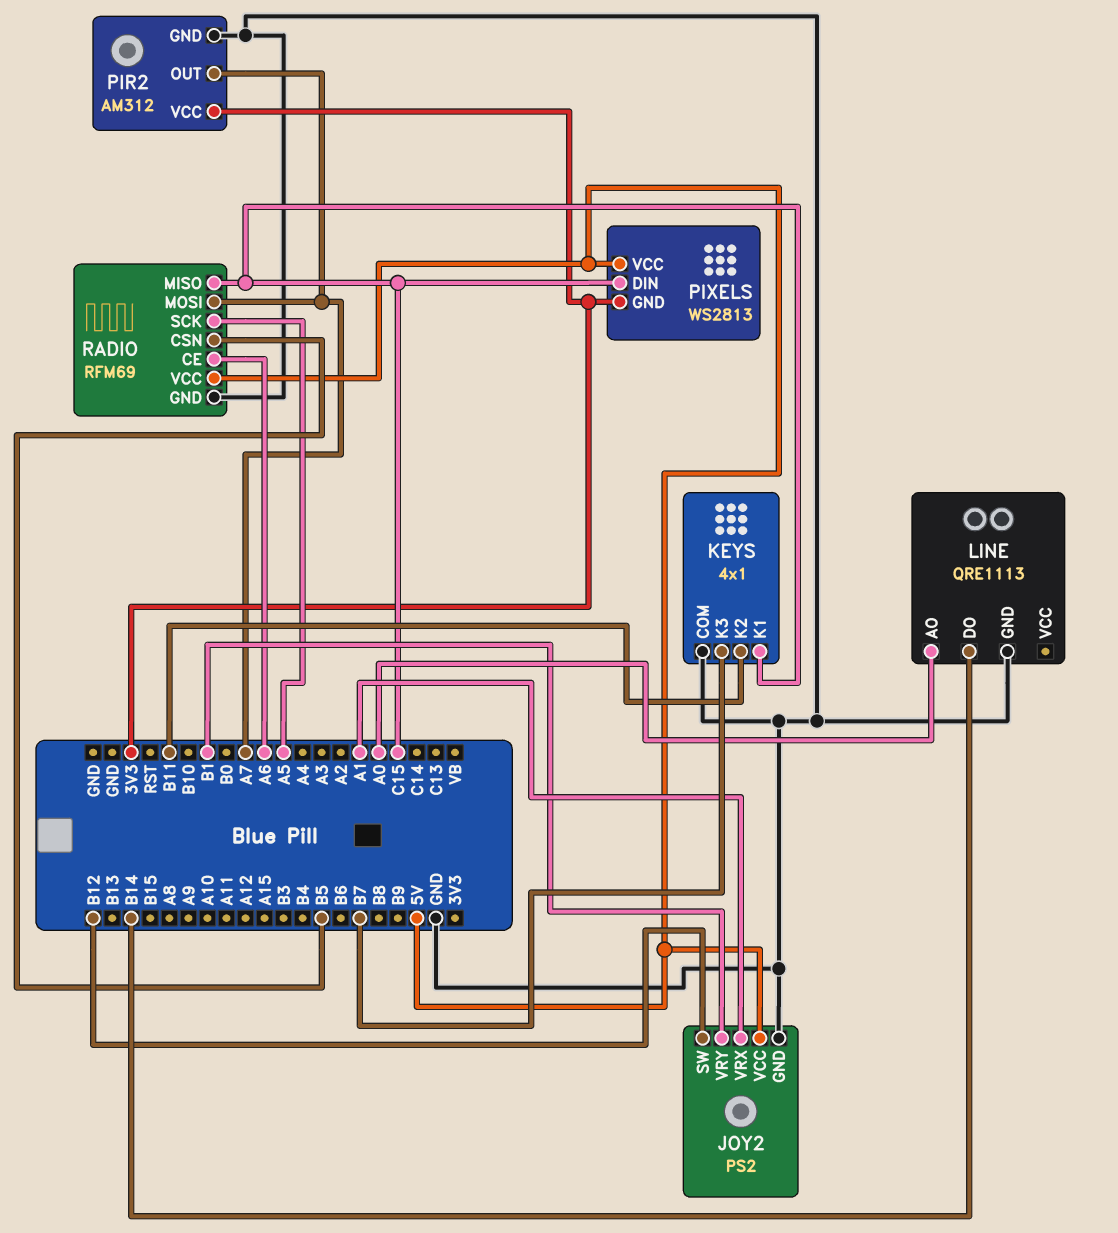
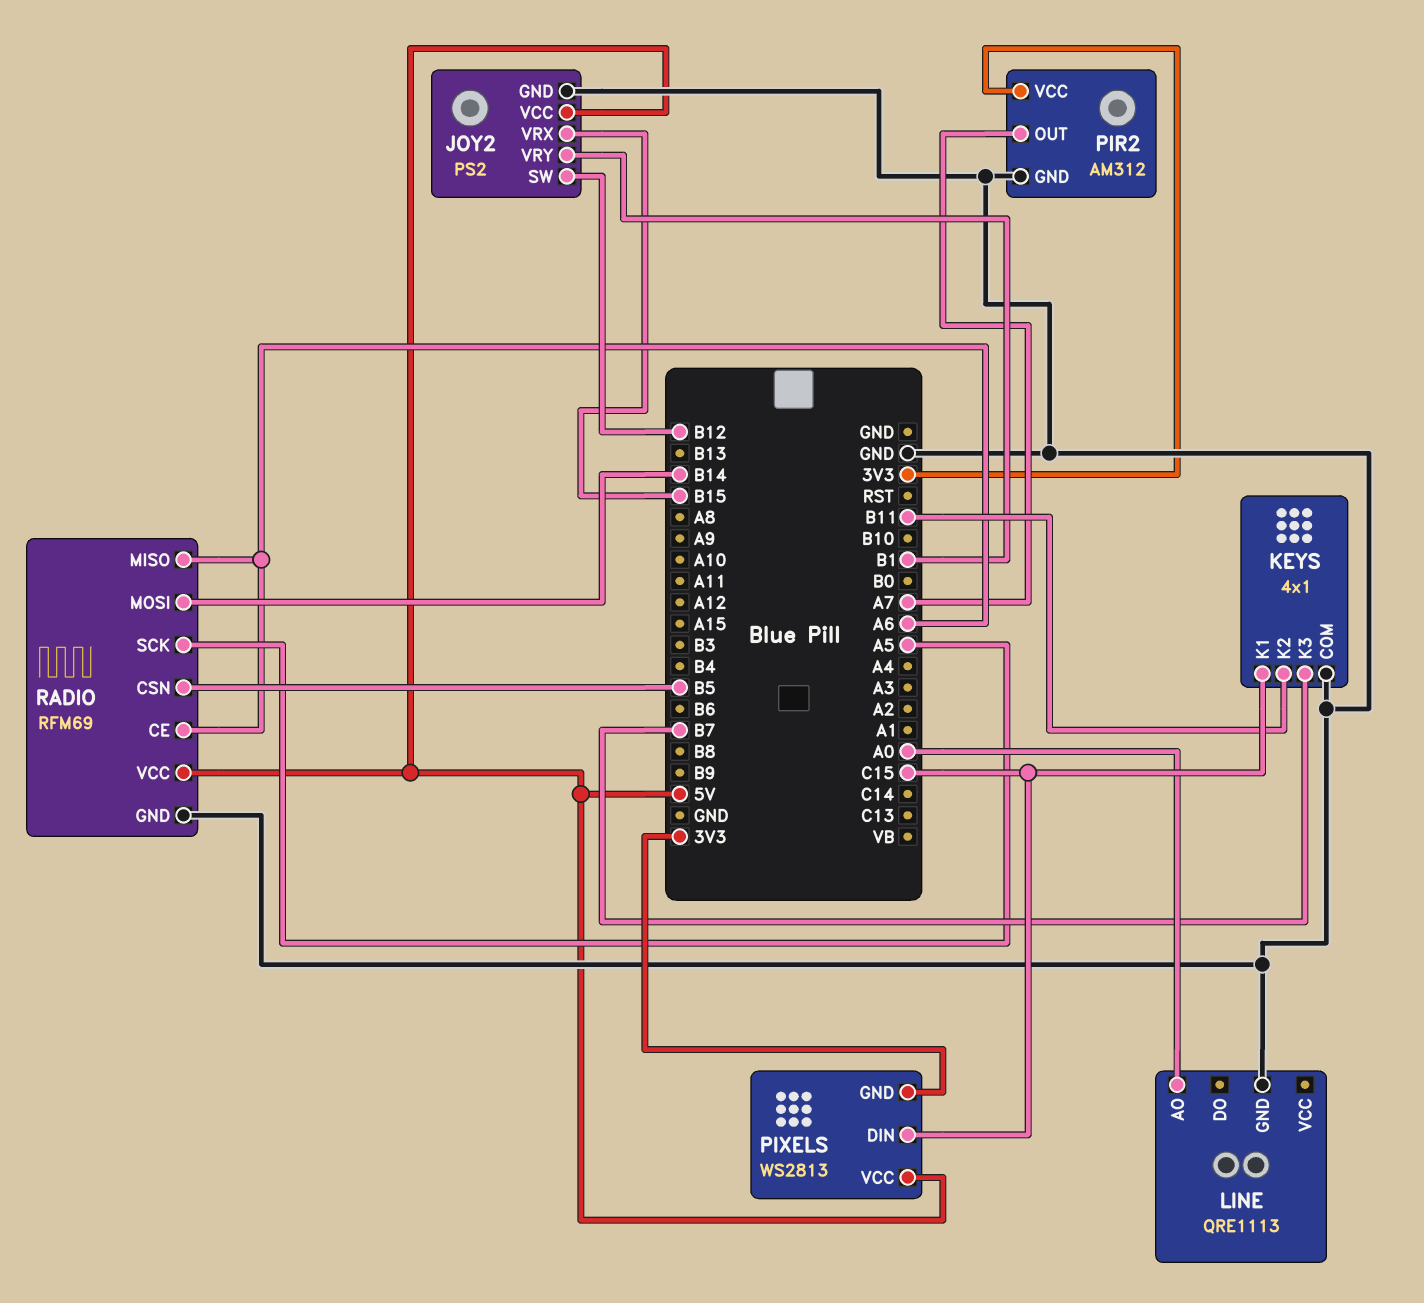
JOY2 pin VRX: A1 -> B15
LINE pin DO: B14 -> none
RADIO pin MISO: C15 -> A6
RADIO pin MOSI: A7 -> B14

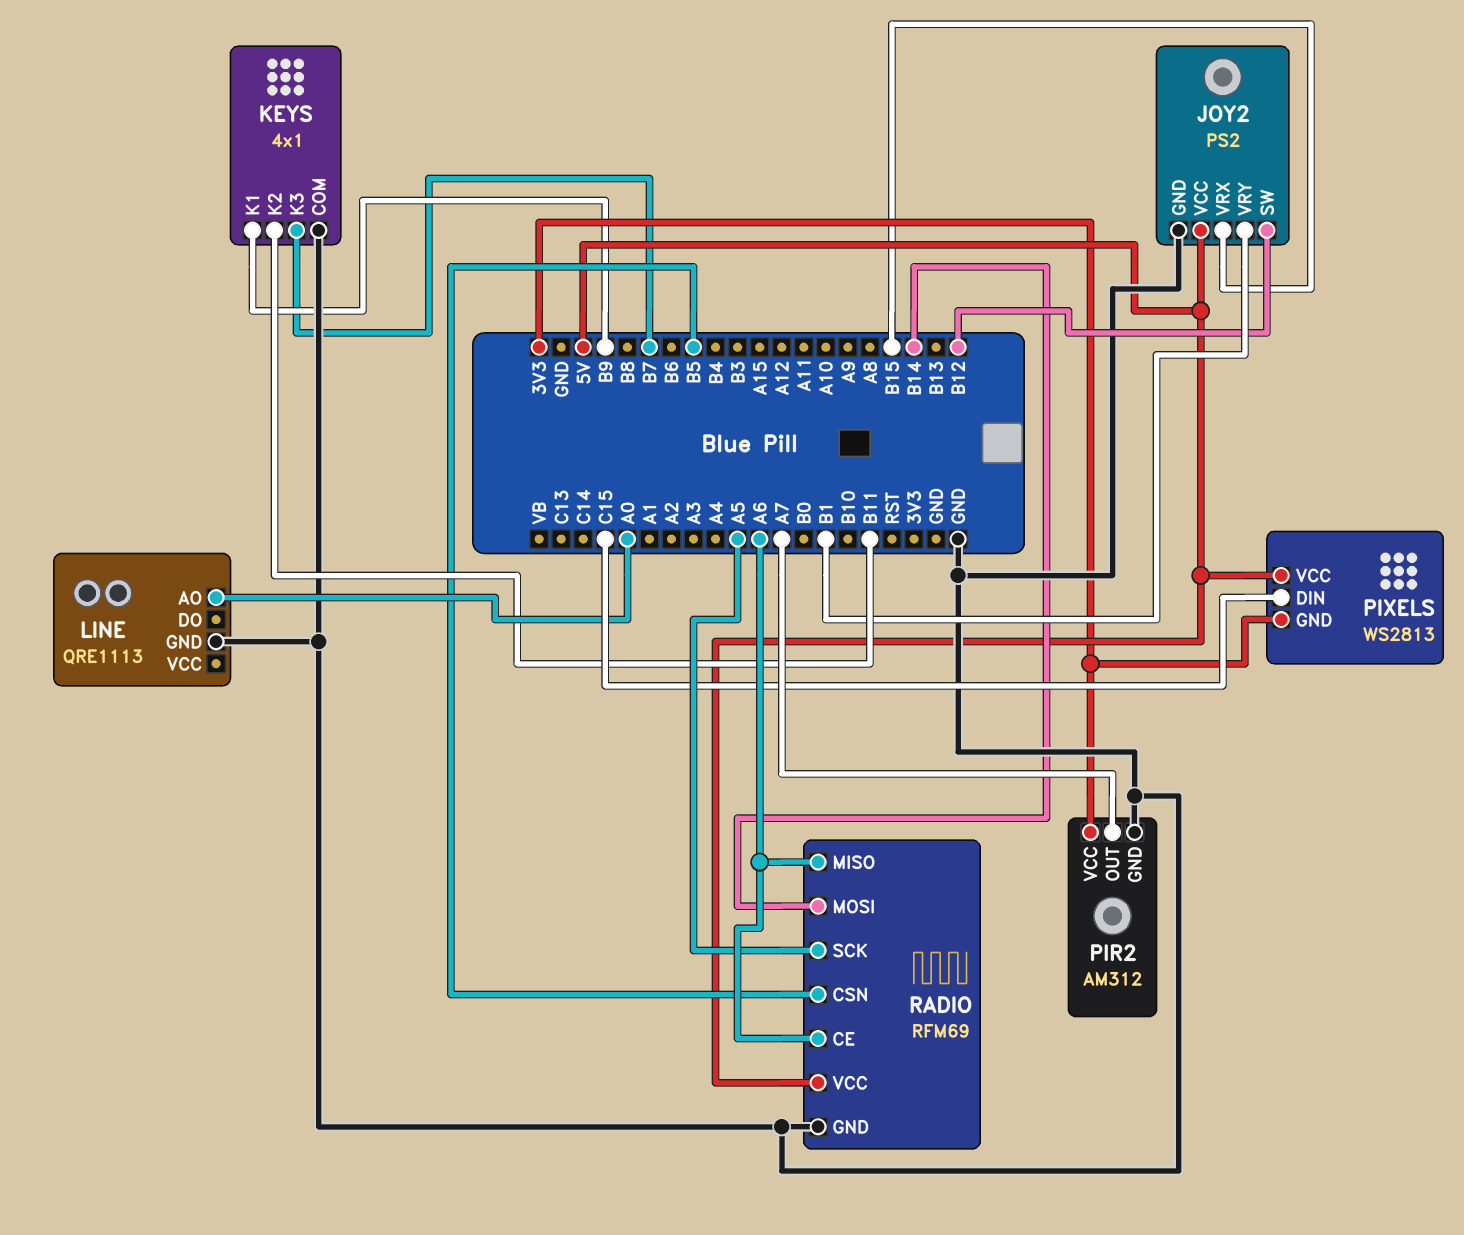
KEYS pin K1: C15 -> B9

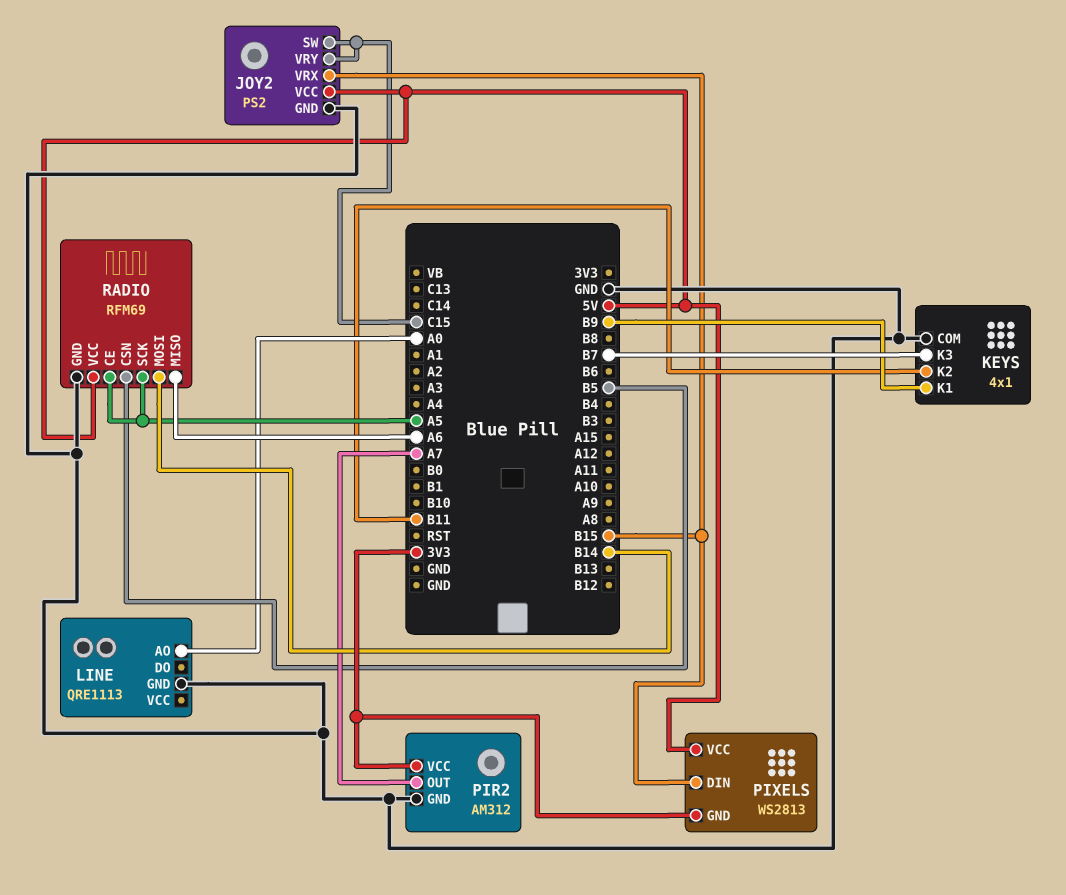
JOY2 pin SW: B12 -> C15
JOY2 pin VRY: B1 -> C15
PIXELS pin DIN: C15 -> B15
RADIO pin CE: A6 -> A5

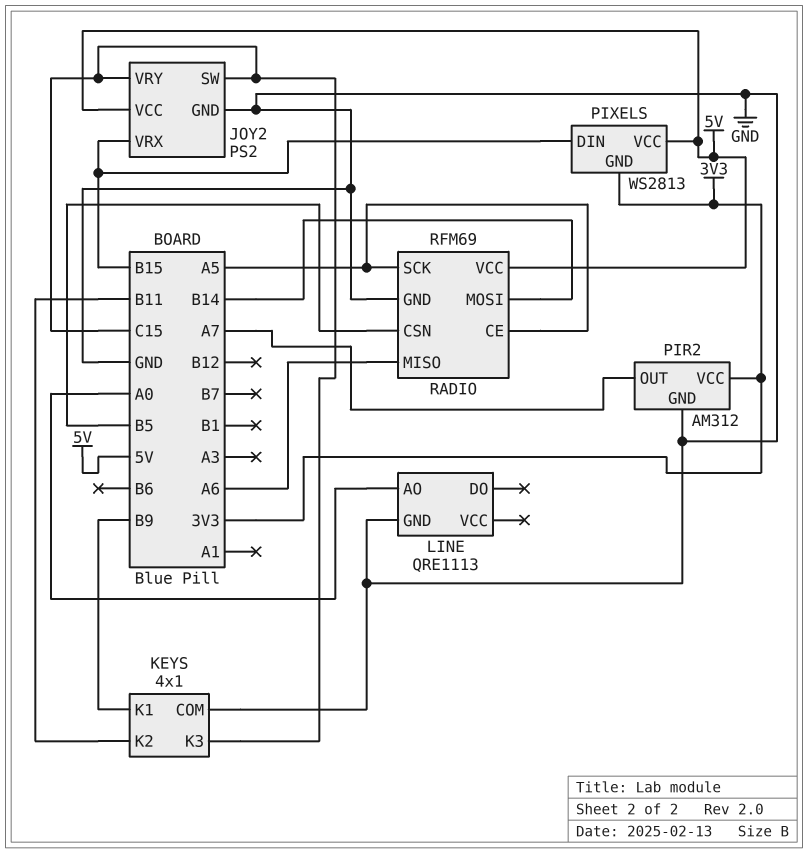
KEYS pin K3: B7 -> C15

